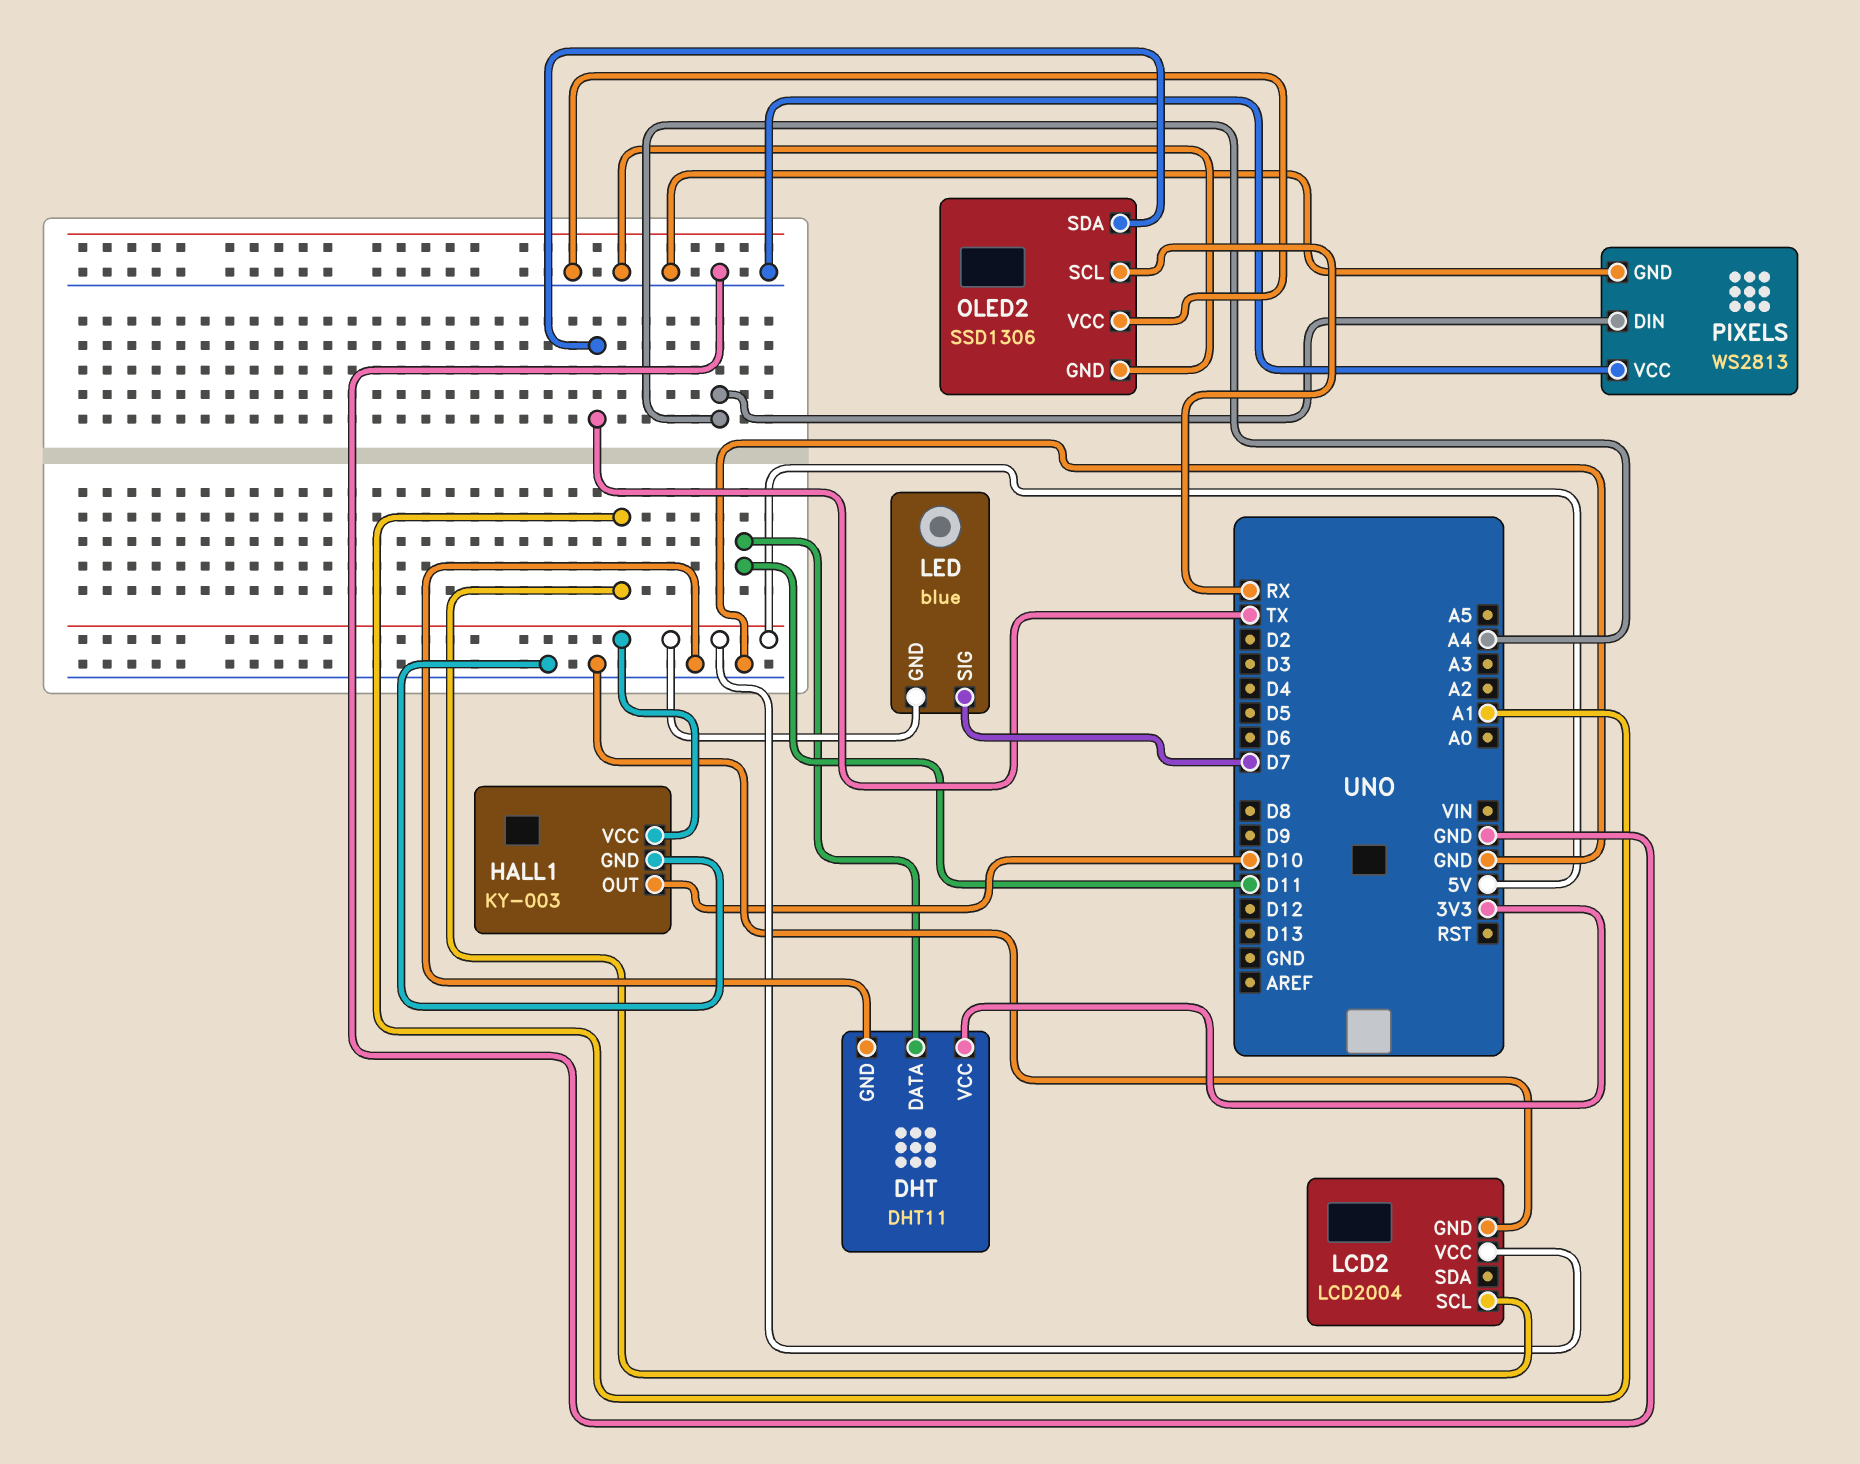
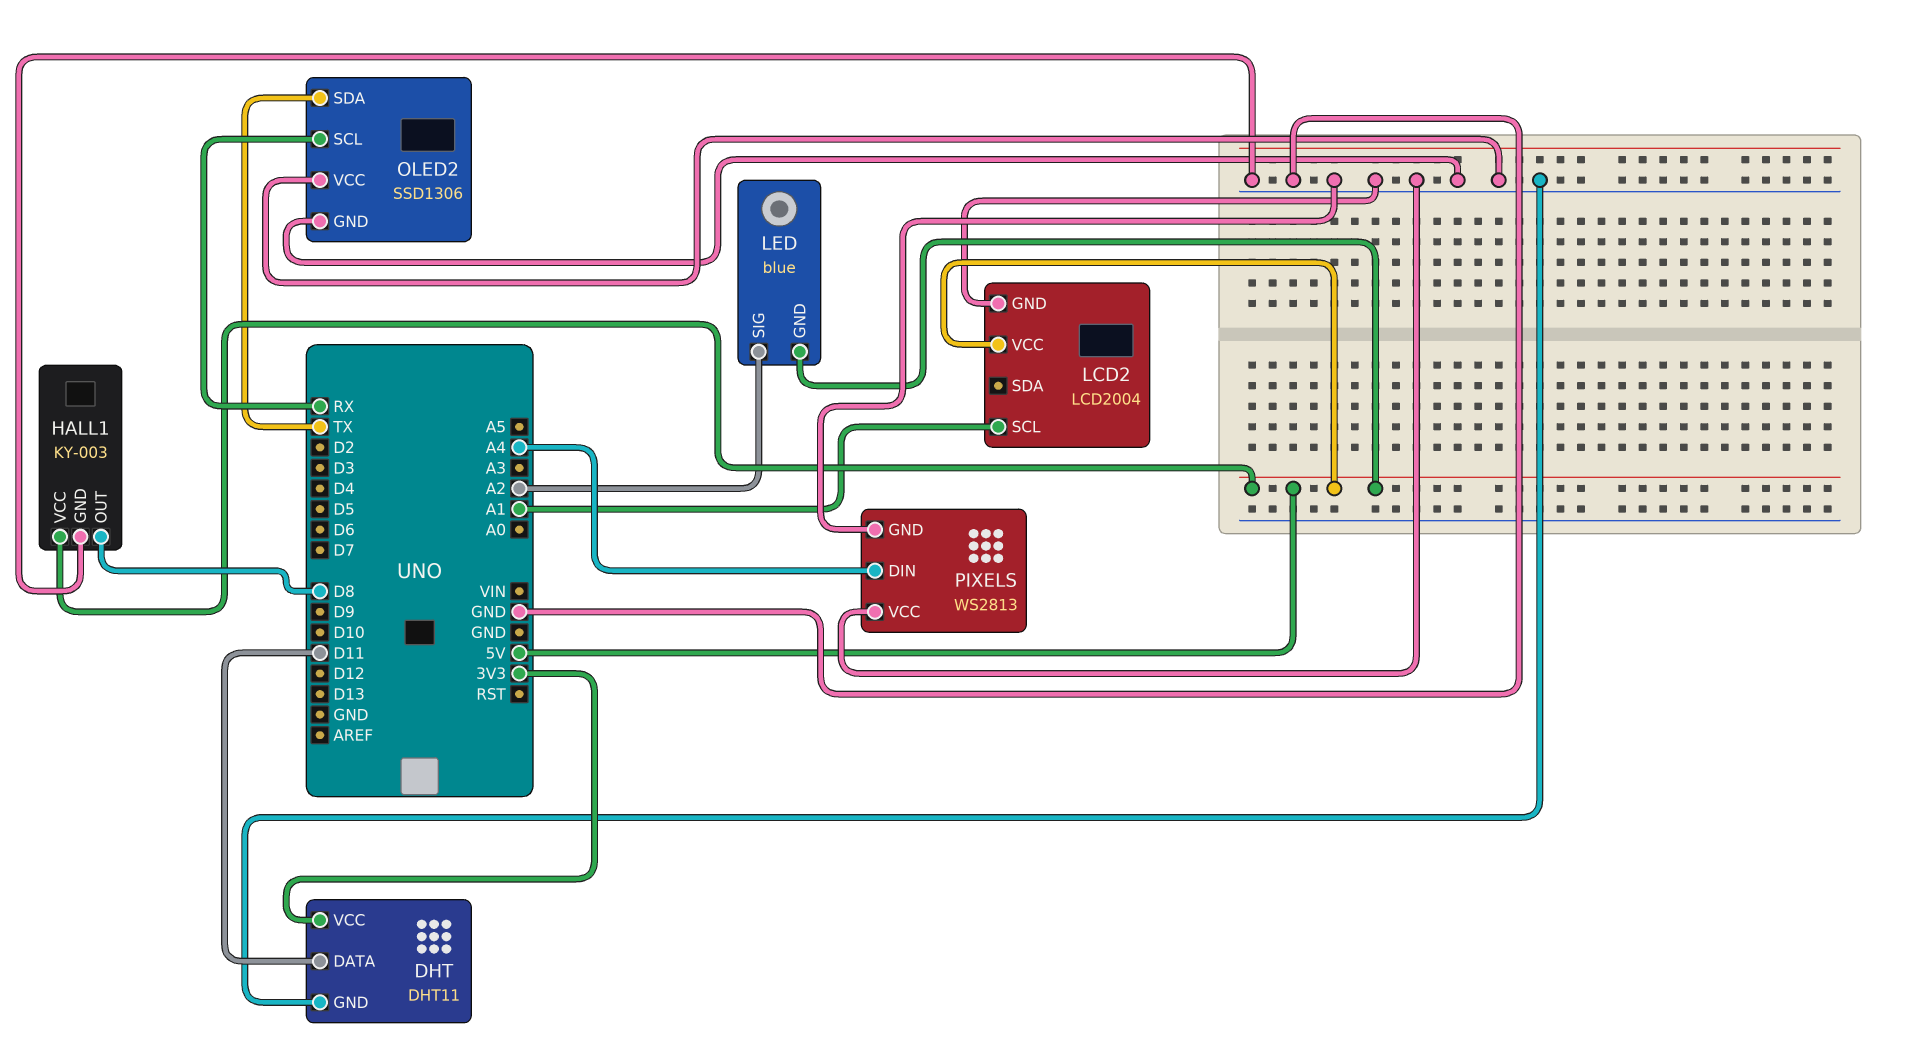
HALL1 pin OUT: D10 -> D8
LED pin SIG: D7 -> A2

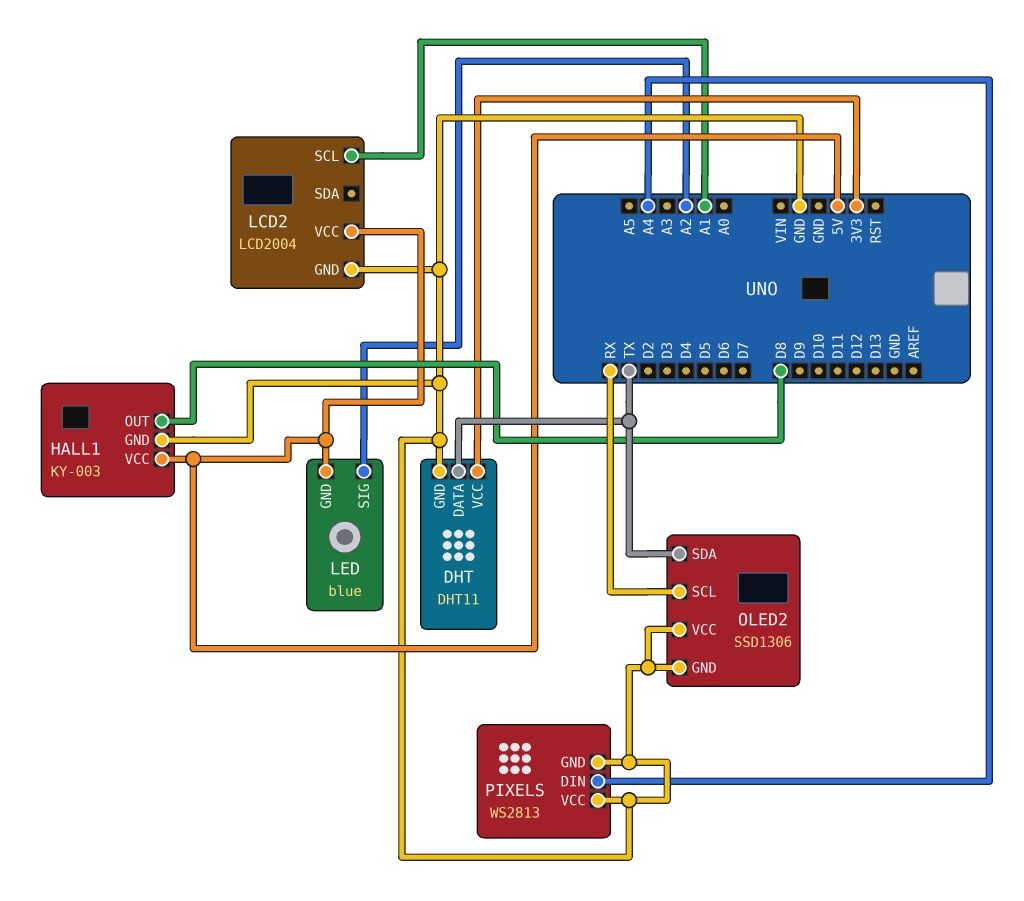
DHT pin DATA: D11 -> TX

